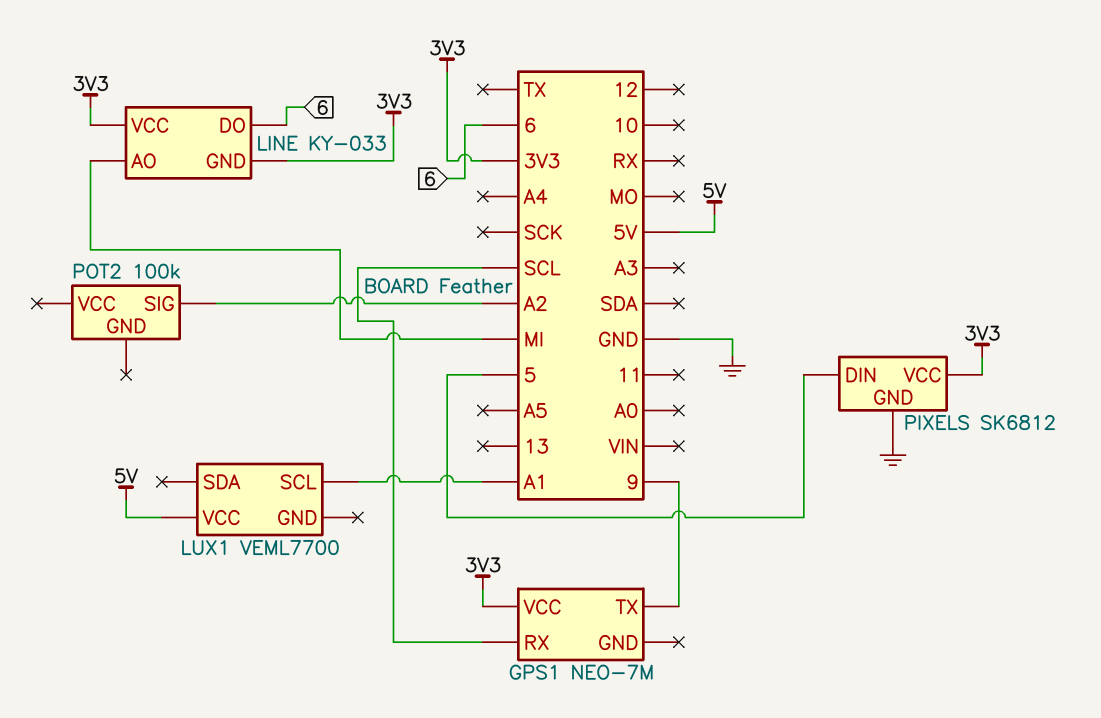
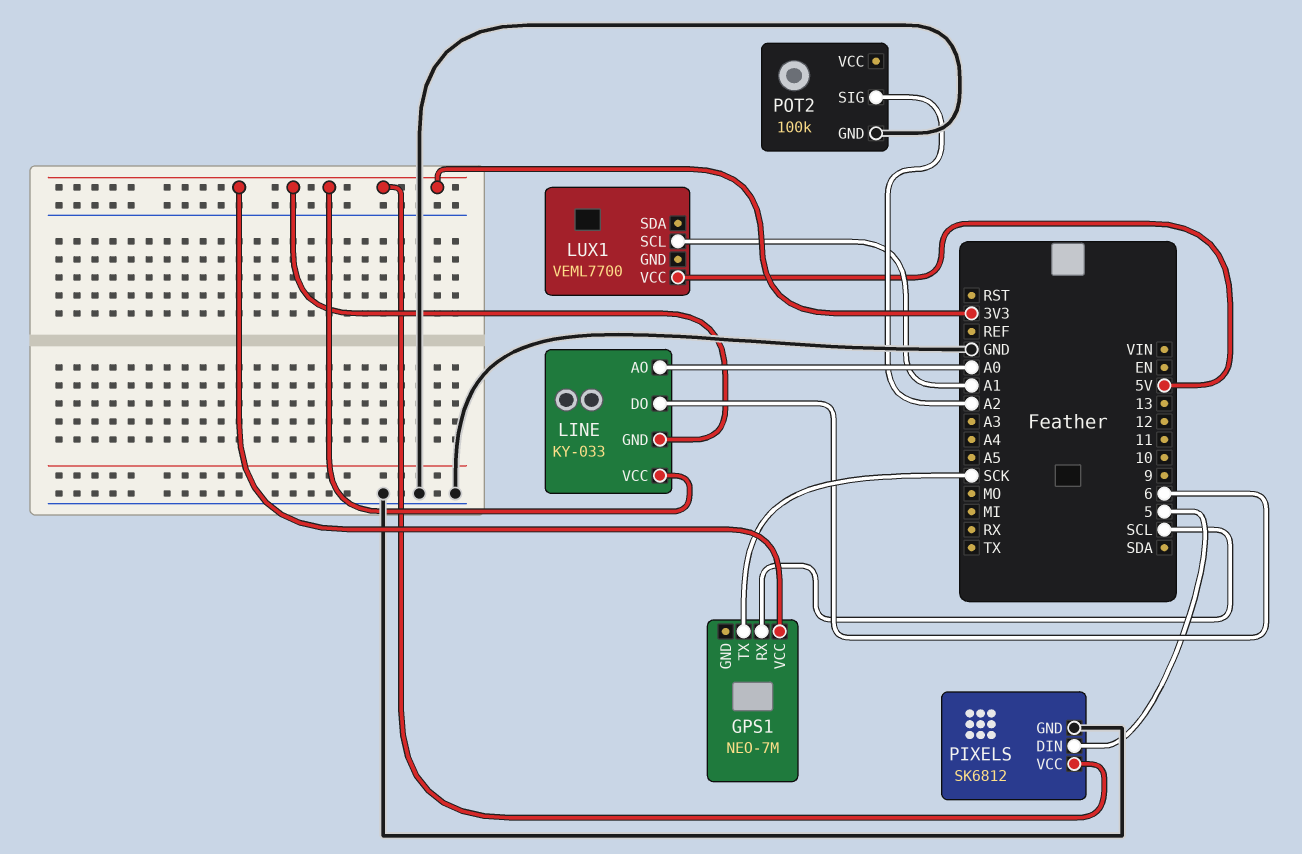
GPS1 pin TX: 9 -> SCK
LINE pin AO: MI -> A0
POT2 pin GND: none -> GND

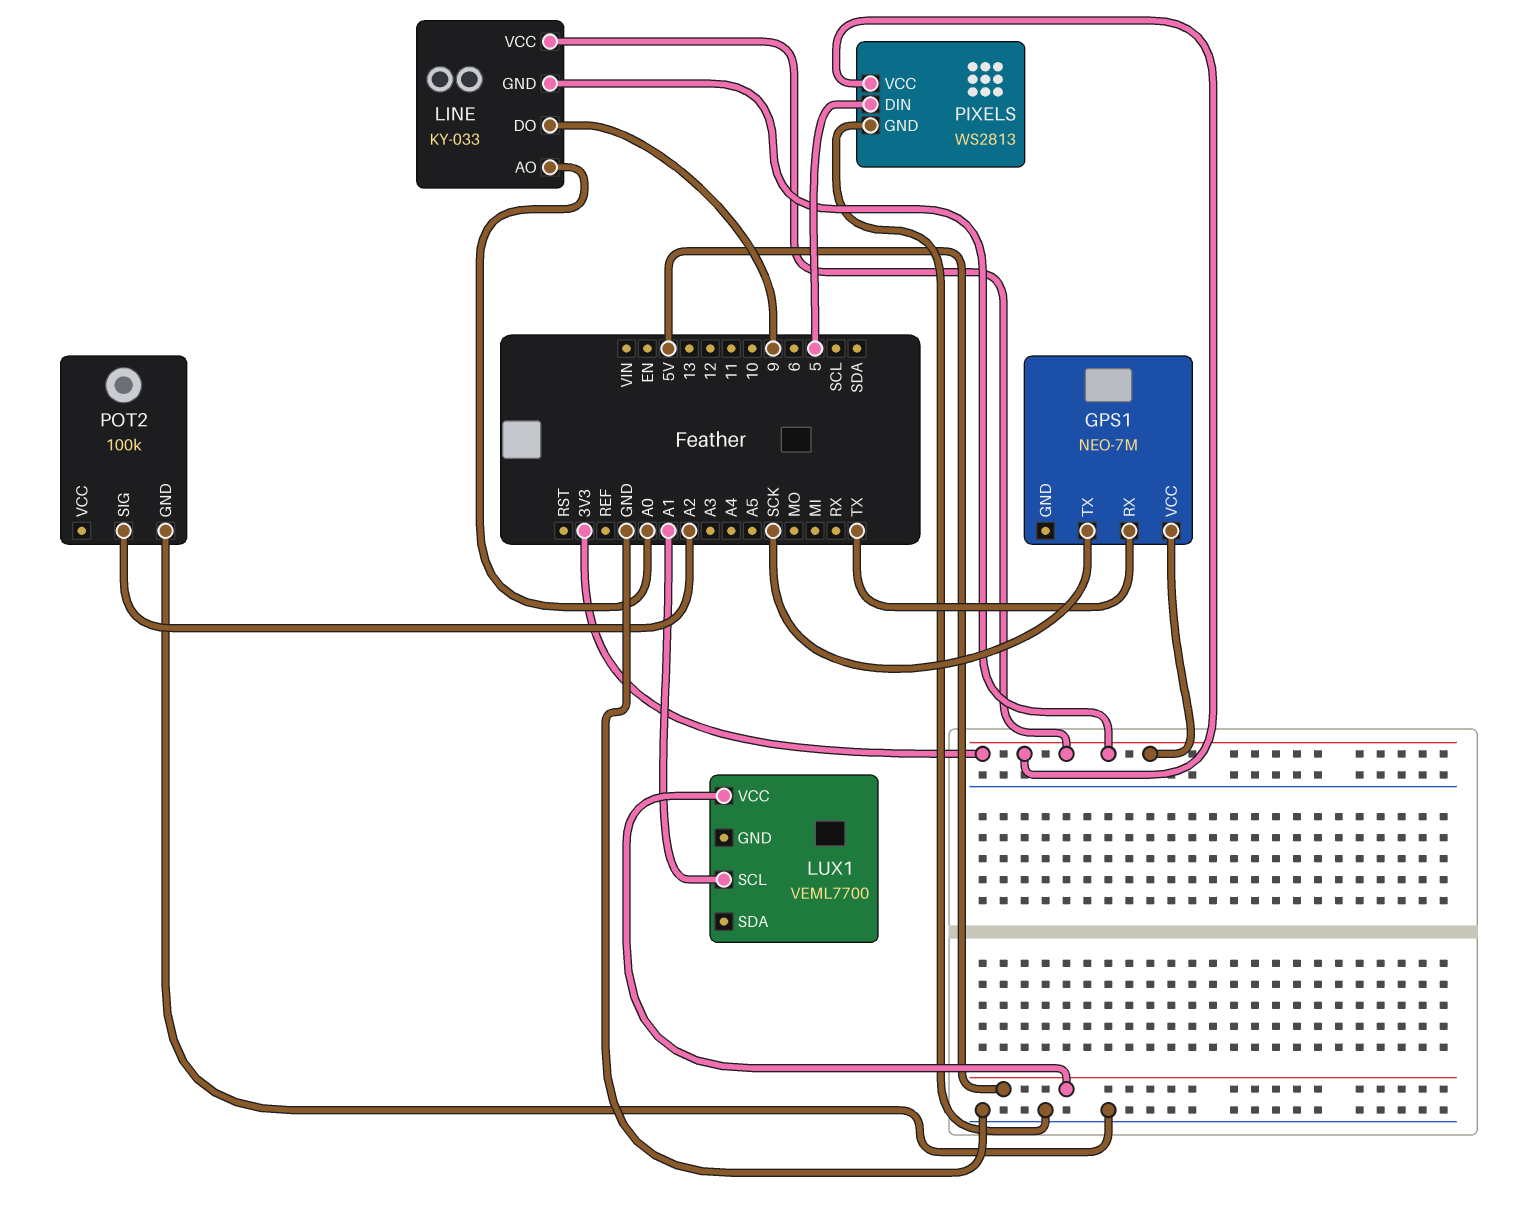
GPS1 pin RX: SCL -> TX
LINE pin DO: 6 -> 9
PIXELS: SK6812 -> WS2813

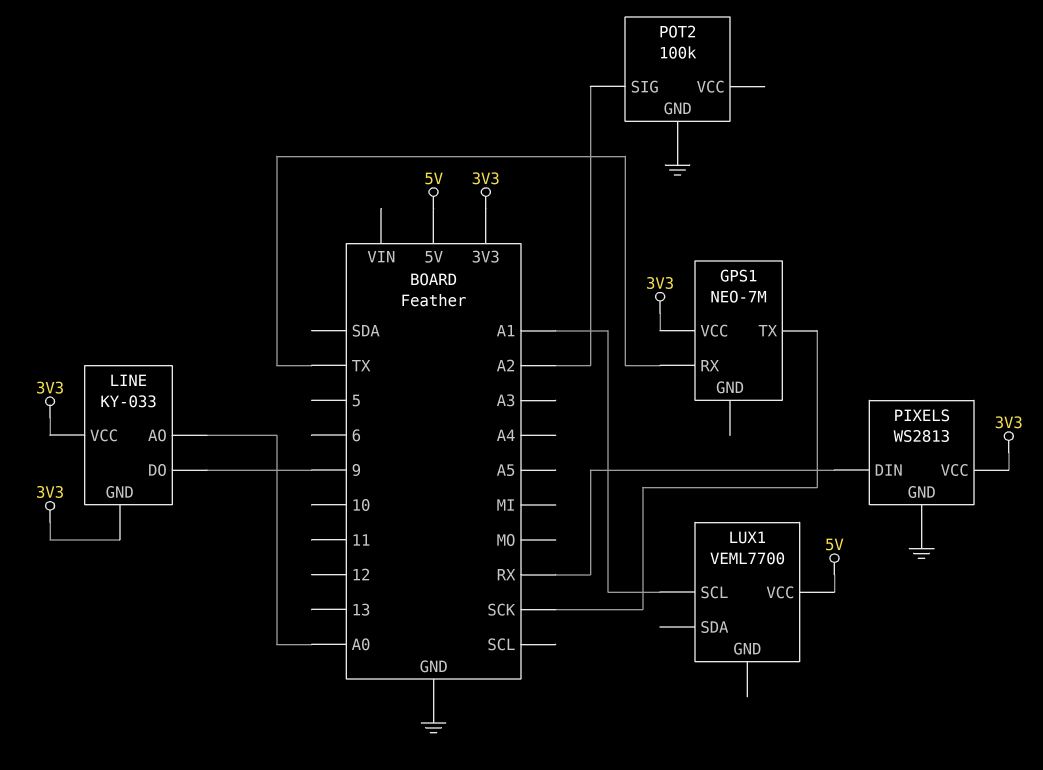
PIXELS pin DIN: 5 -> RX

